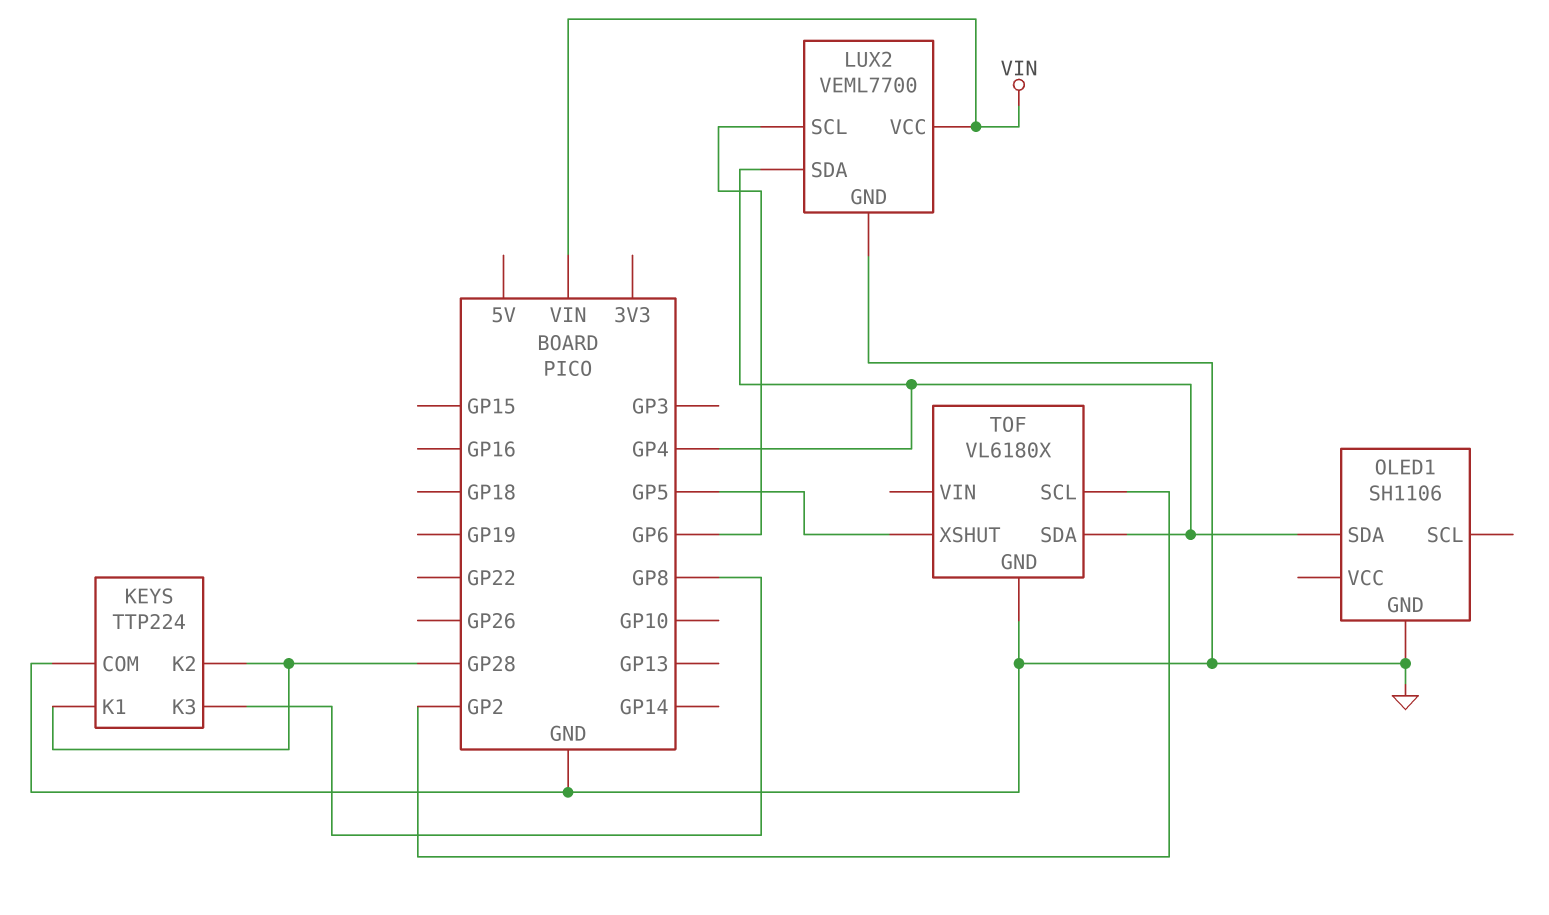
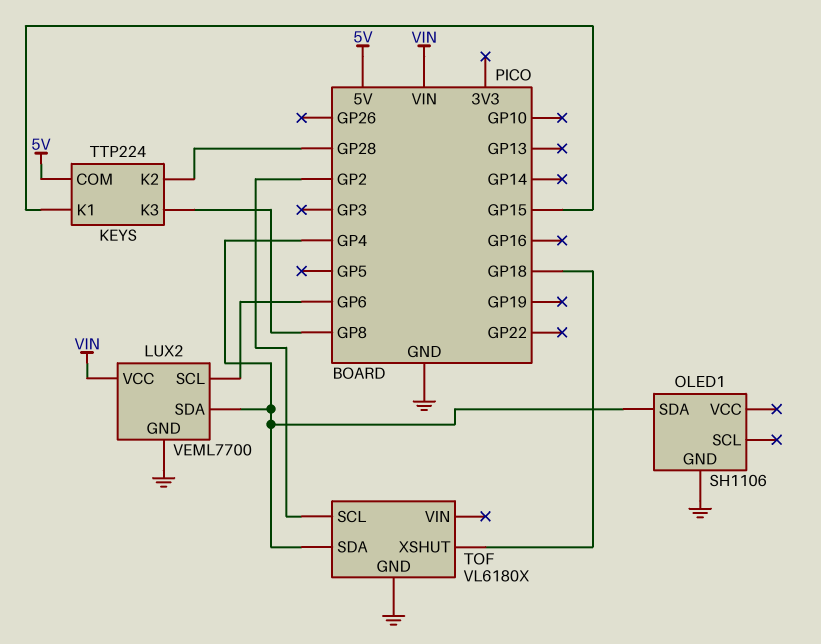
KEYS pin COM: GND -> 5V
KEYS pin K1: GP28 -> GP15
TOF pin XSHUT: GP5 -> GP18

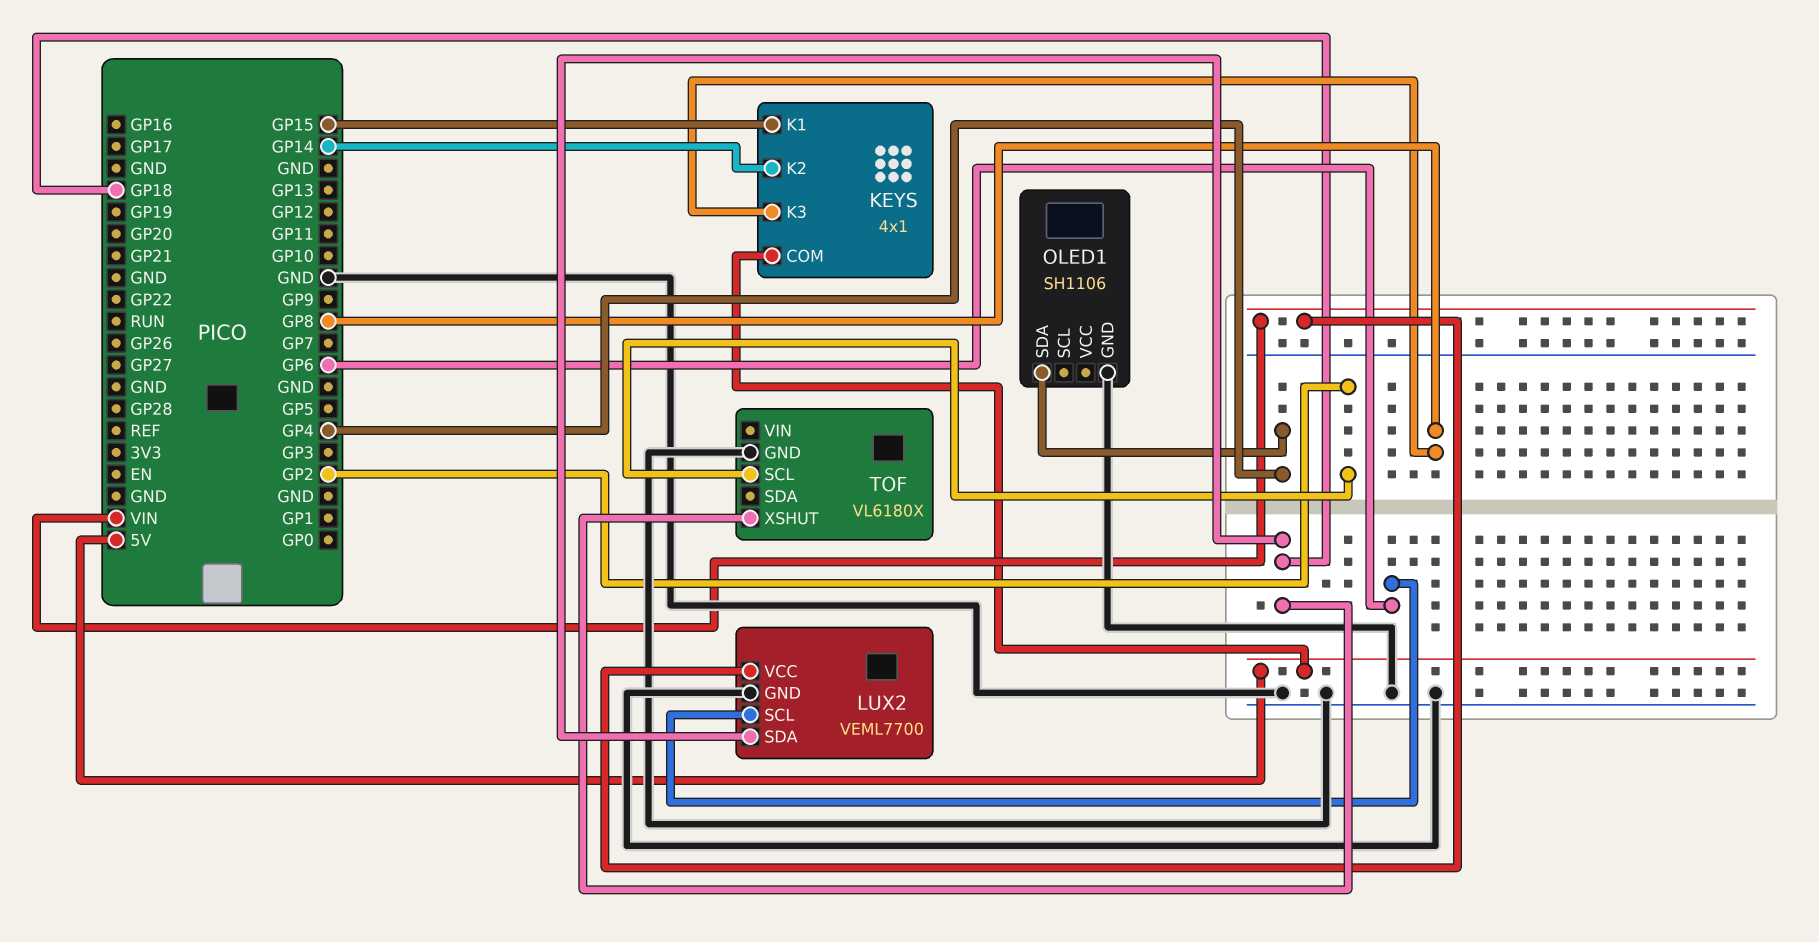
KEYS: TTP224 -> 4x1
KEYS pin K2: GP28 -> GP14
LUX2 pin SDA: GP4 -> GP18
TOF pin SDA: GP4 -> none

